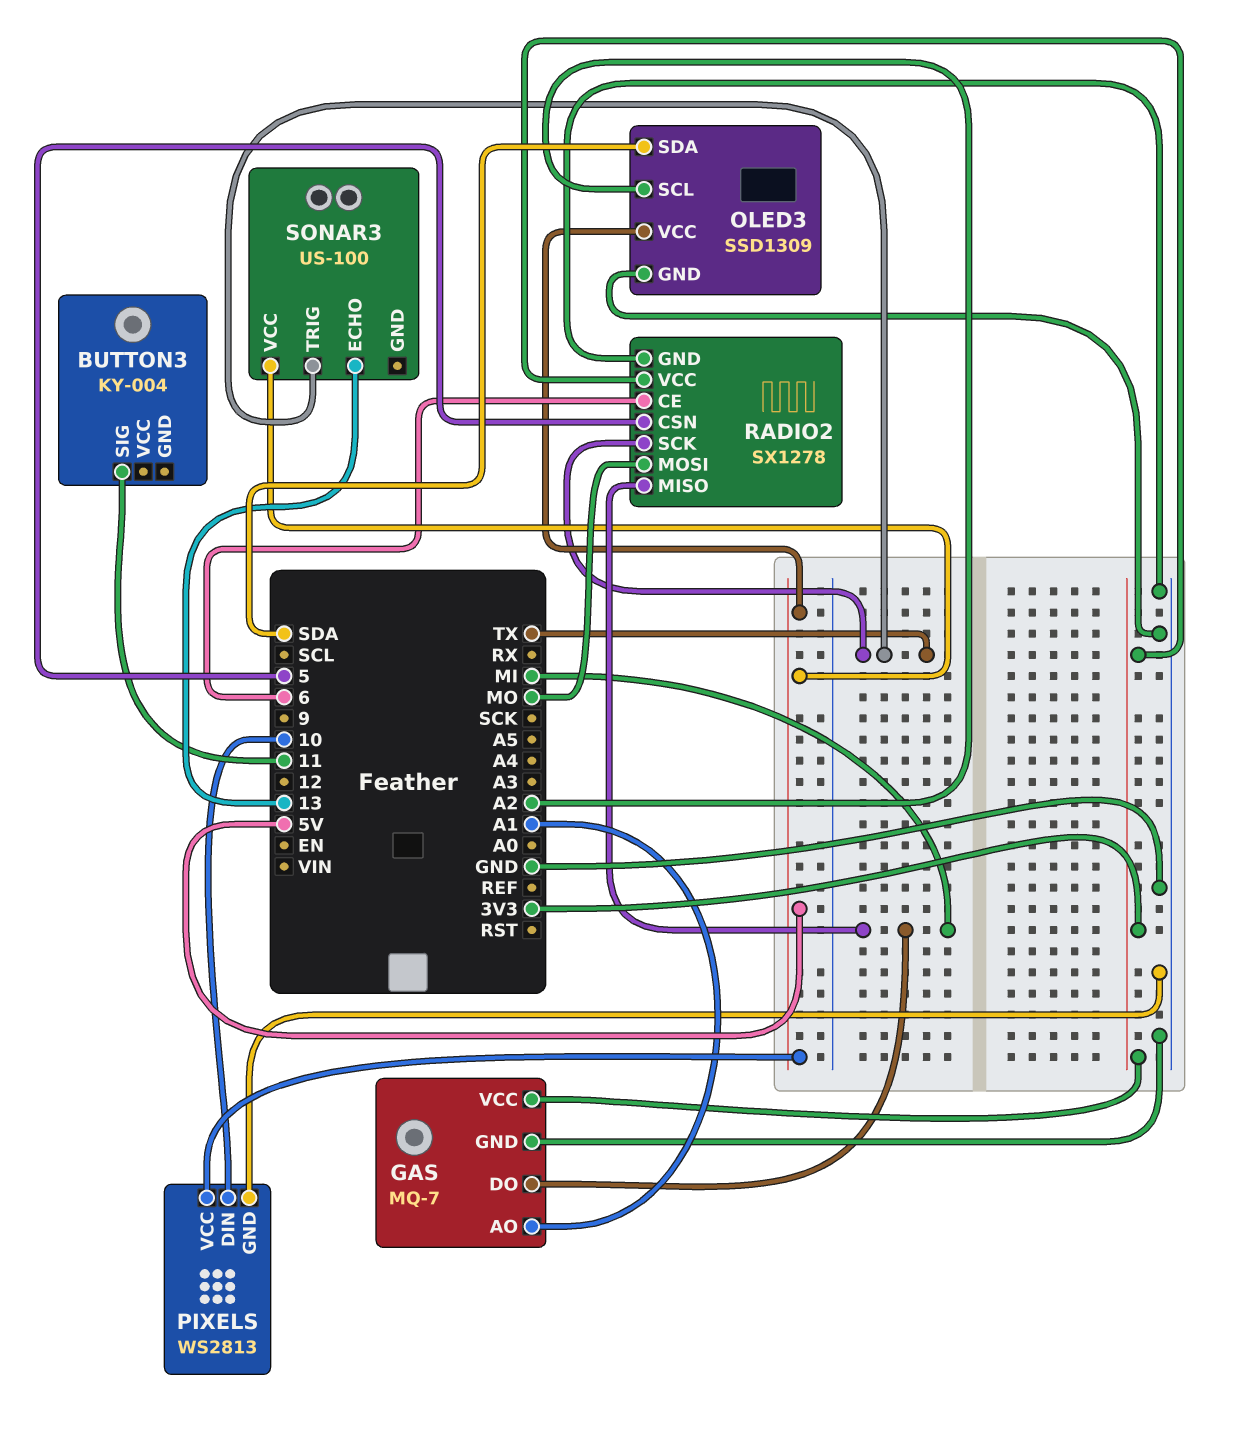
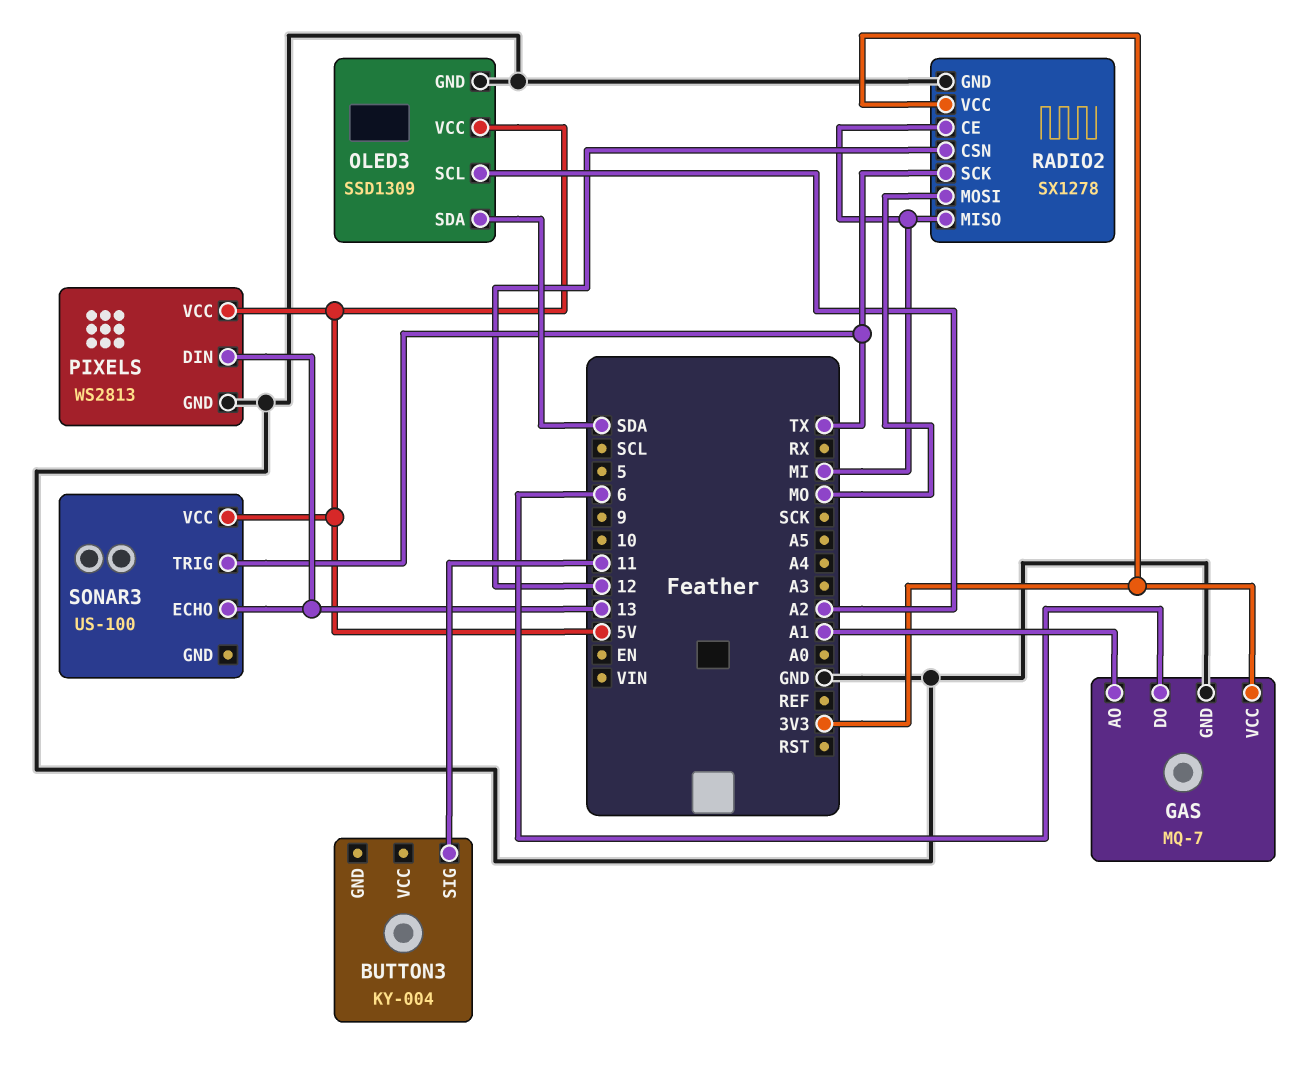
GAS pin DO: MI -> 6
PIXELS pin DIN: 10 -> 13
RADIO2 pin CE: 6 -> MI
RADIO2 pin CSN: 5 -> 12

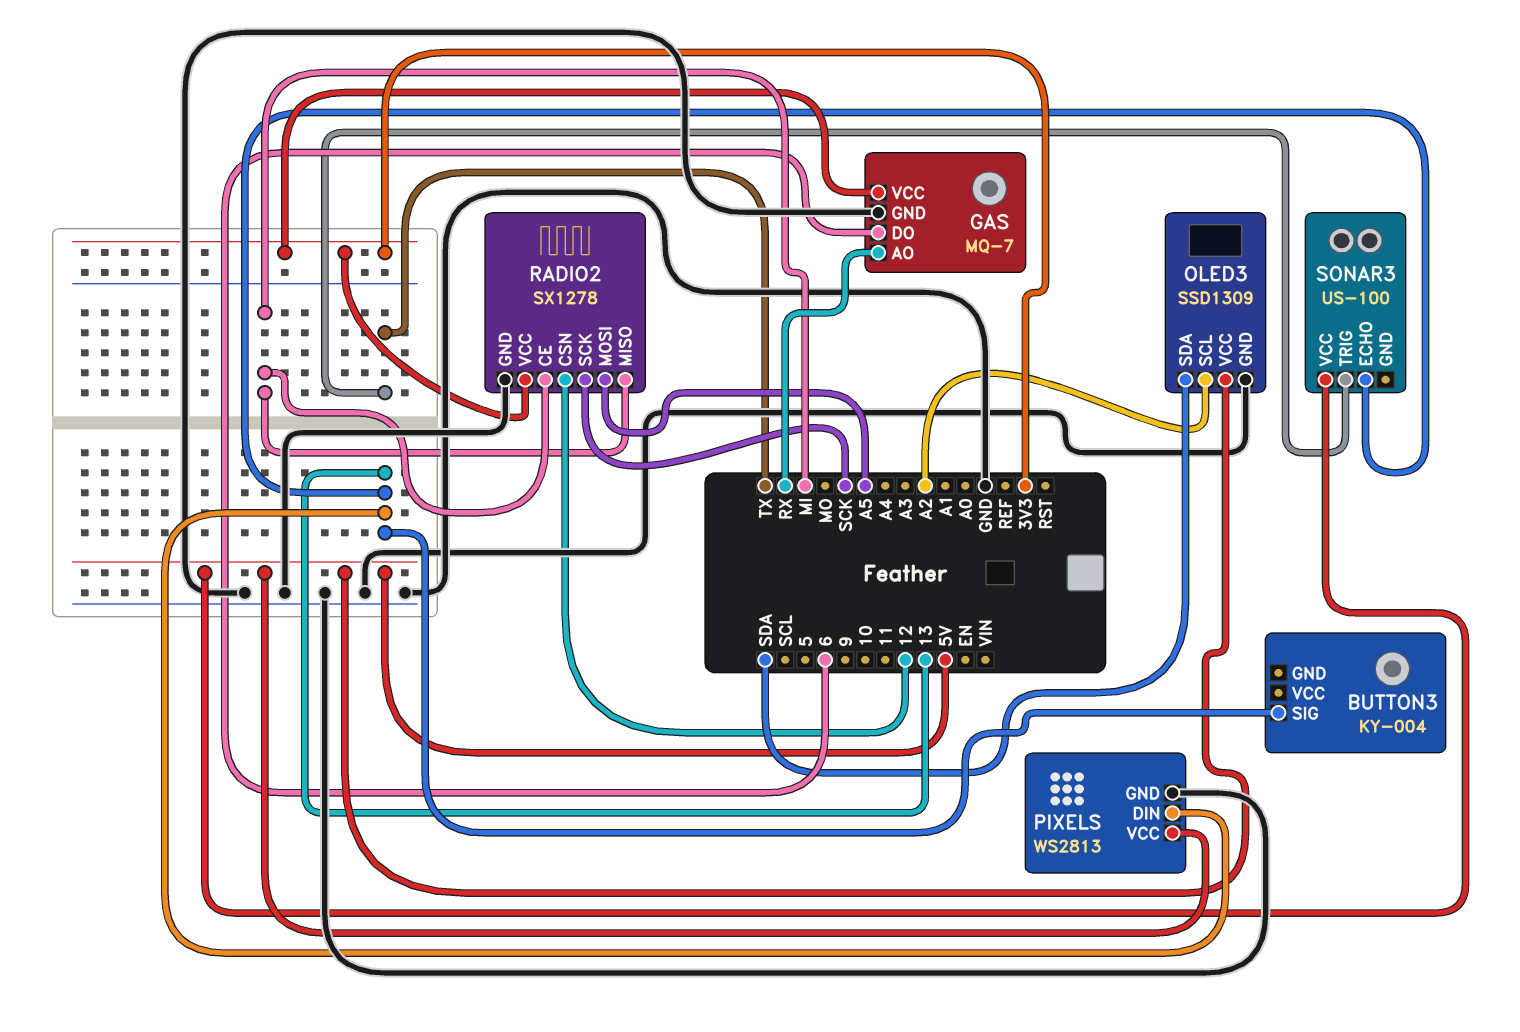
BUTTON3 pin SIG: 11 -> 13
GAS pin AO: A1 -> RX
RADIO2 pin MOSI: MO -> A5
RADIO2 pin SCK: TX -> SCK

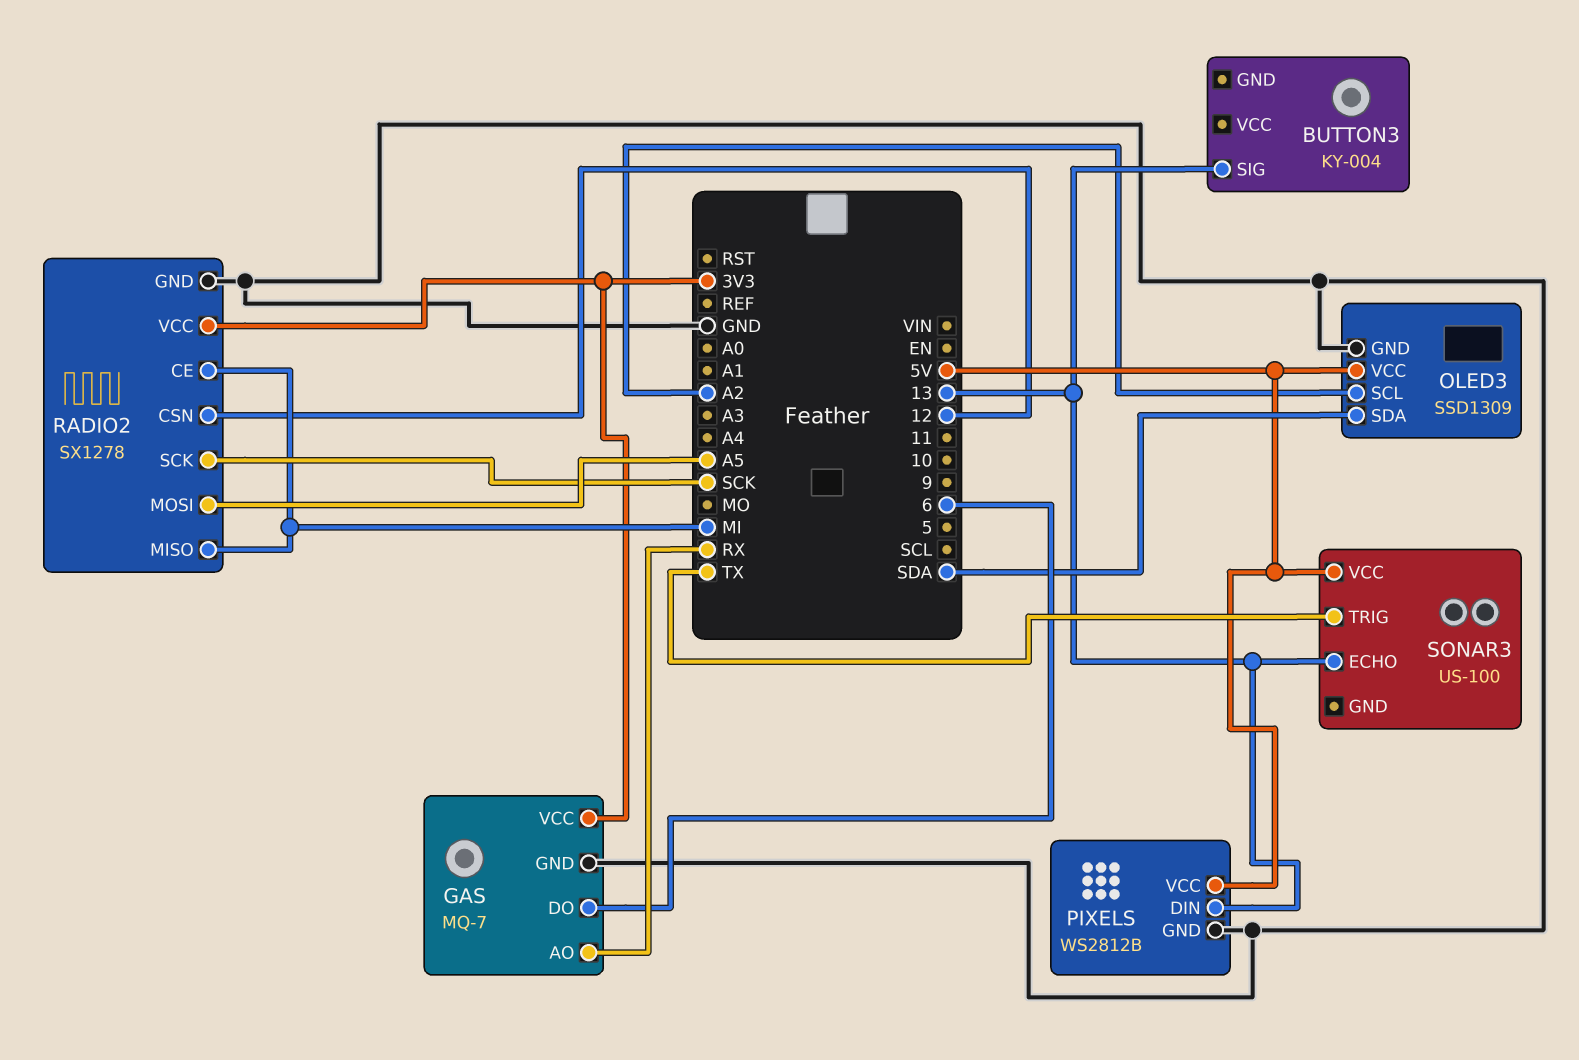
PIXELS: WS2813 -> WS2812B

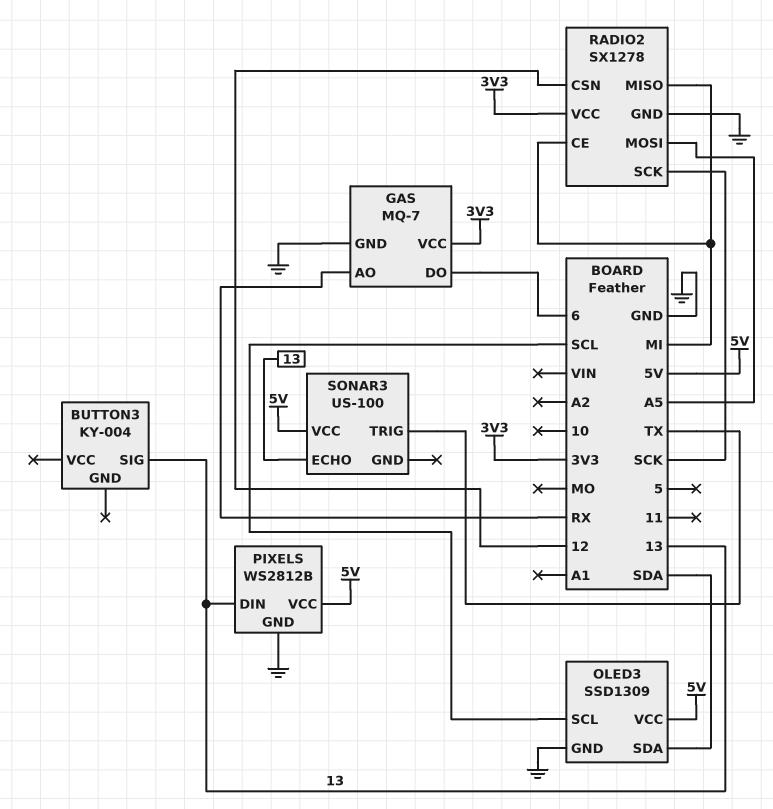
OLED3 pin SCL: A2 -> SCL

